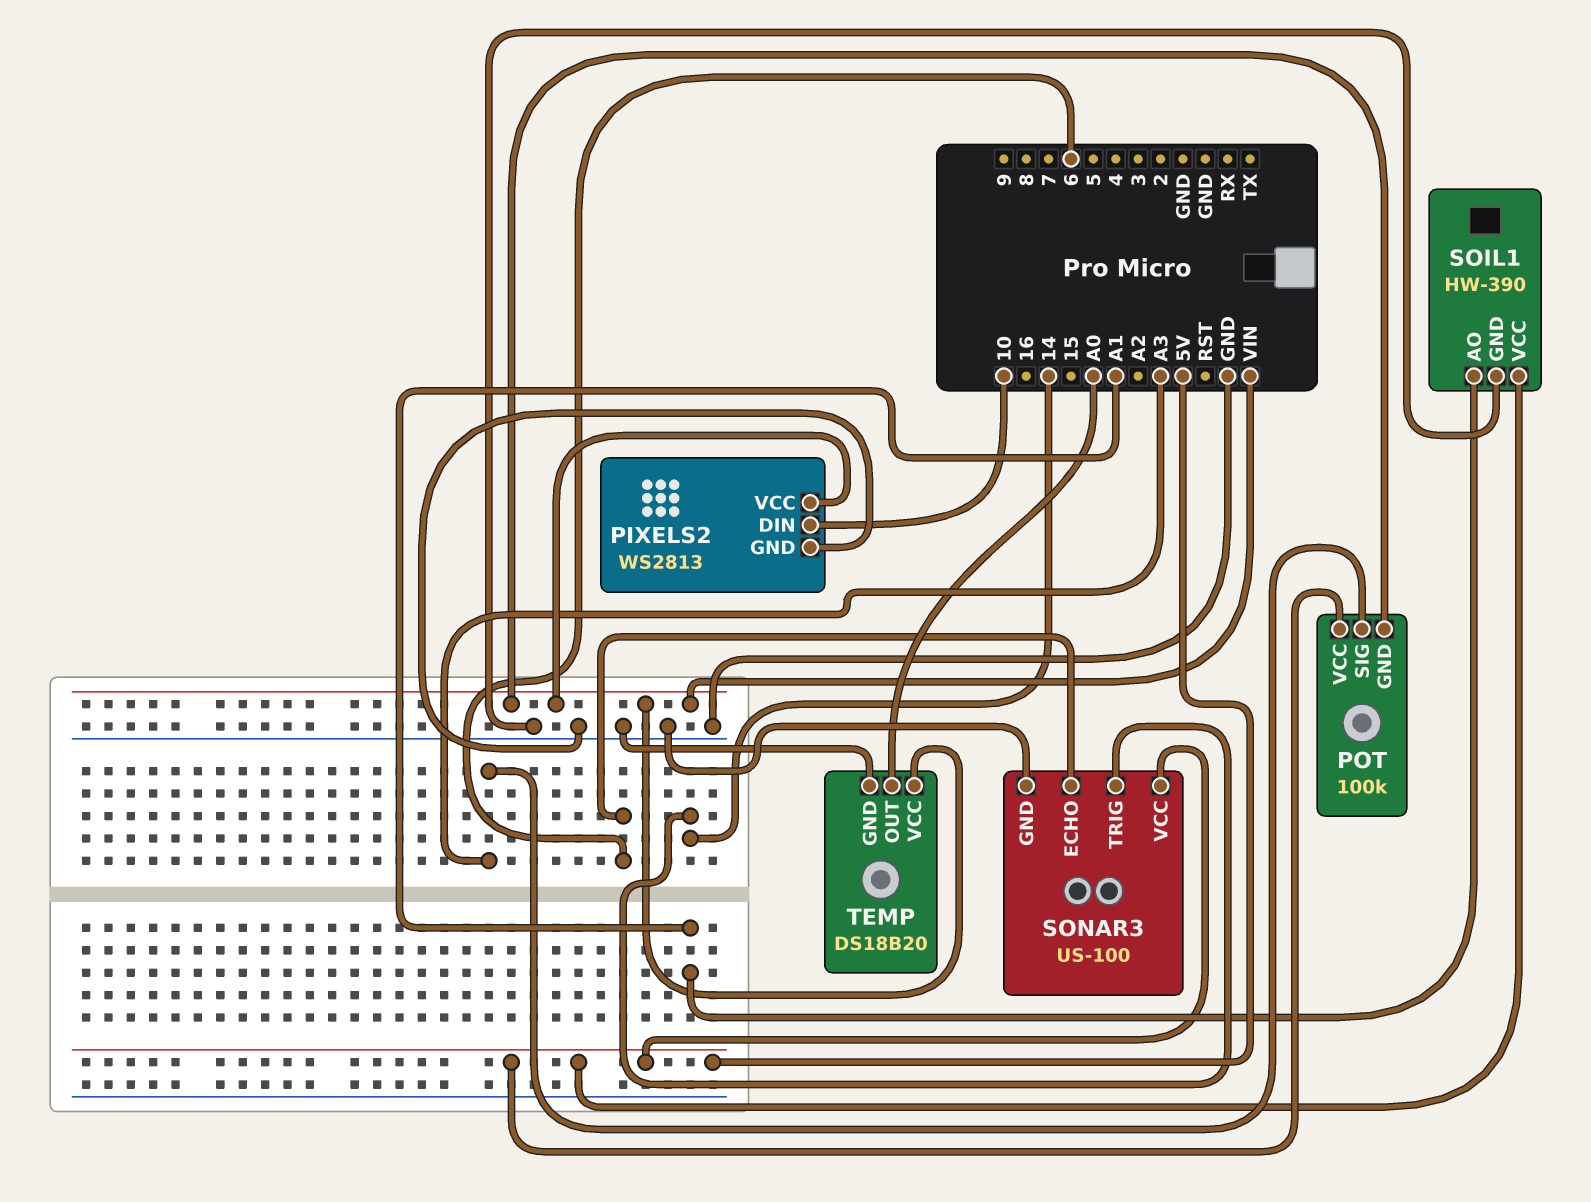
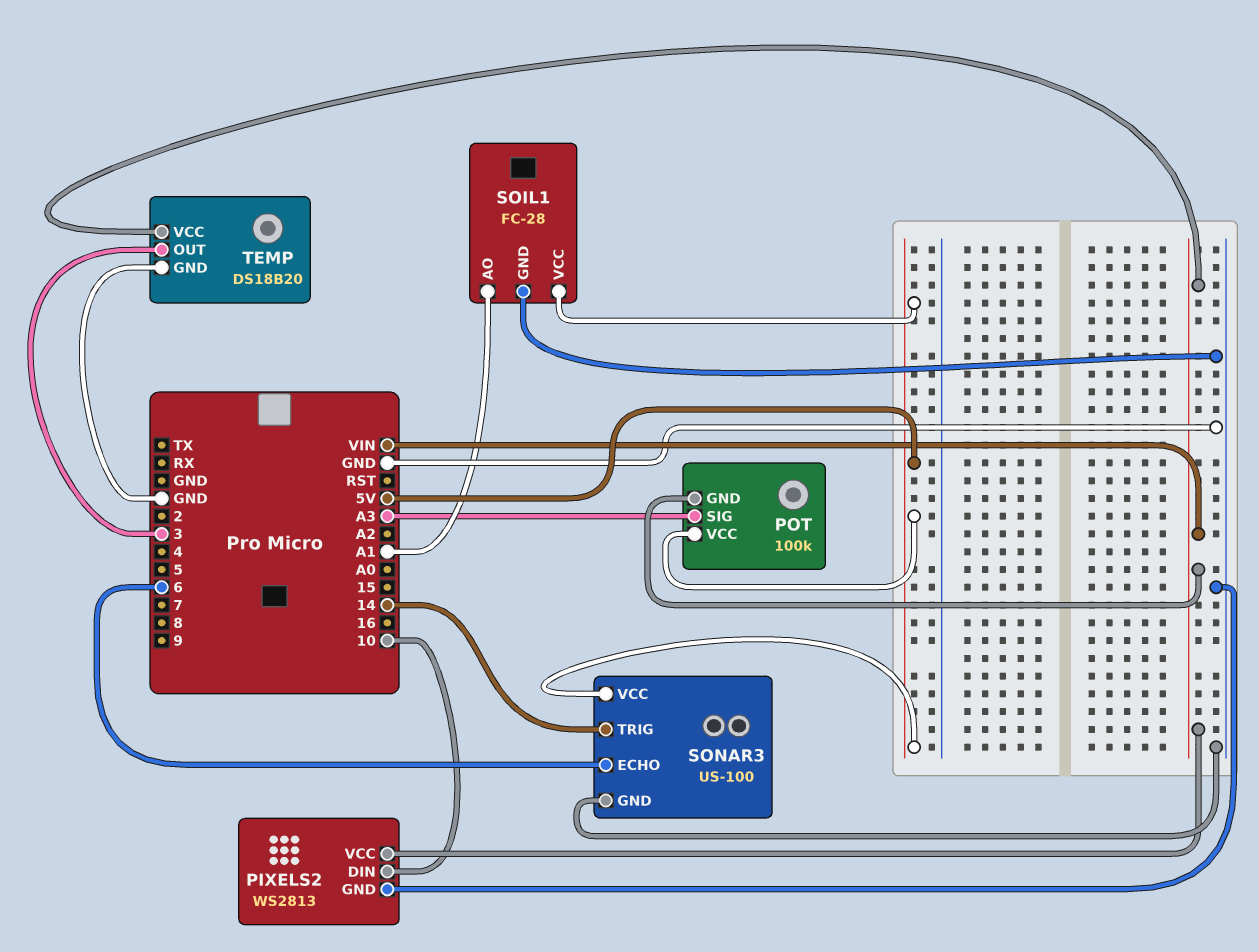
SOIL1: HW-390 -> FC-28
TEMP pin OUT: A0 -> 3

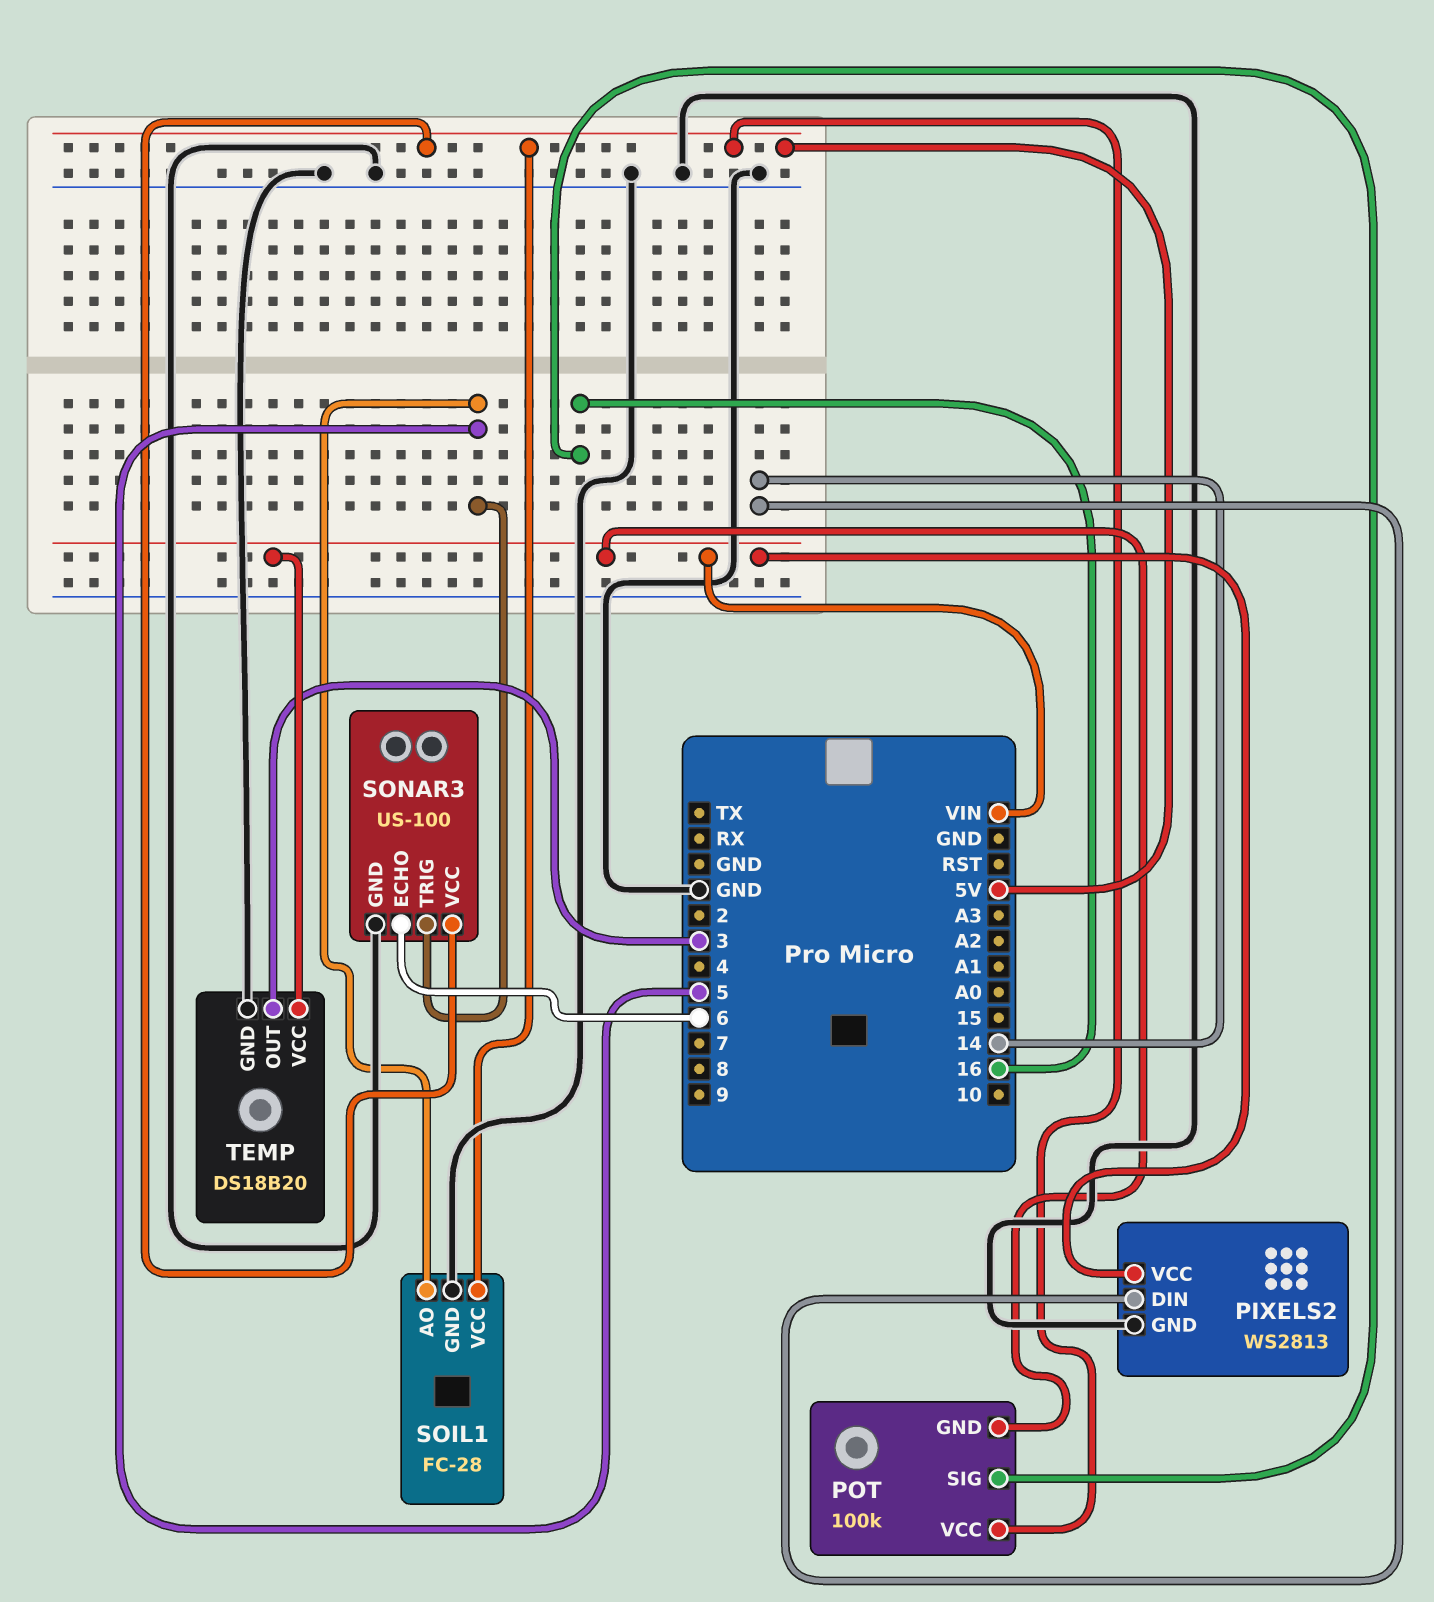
PIXELS2 pin DIN: 10 -> 14
POT pin SIG: A3 -> 16
SOIL1 pin AO: A1 -> 5
SONAR3 pin TRIG: 14 -> 5

